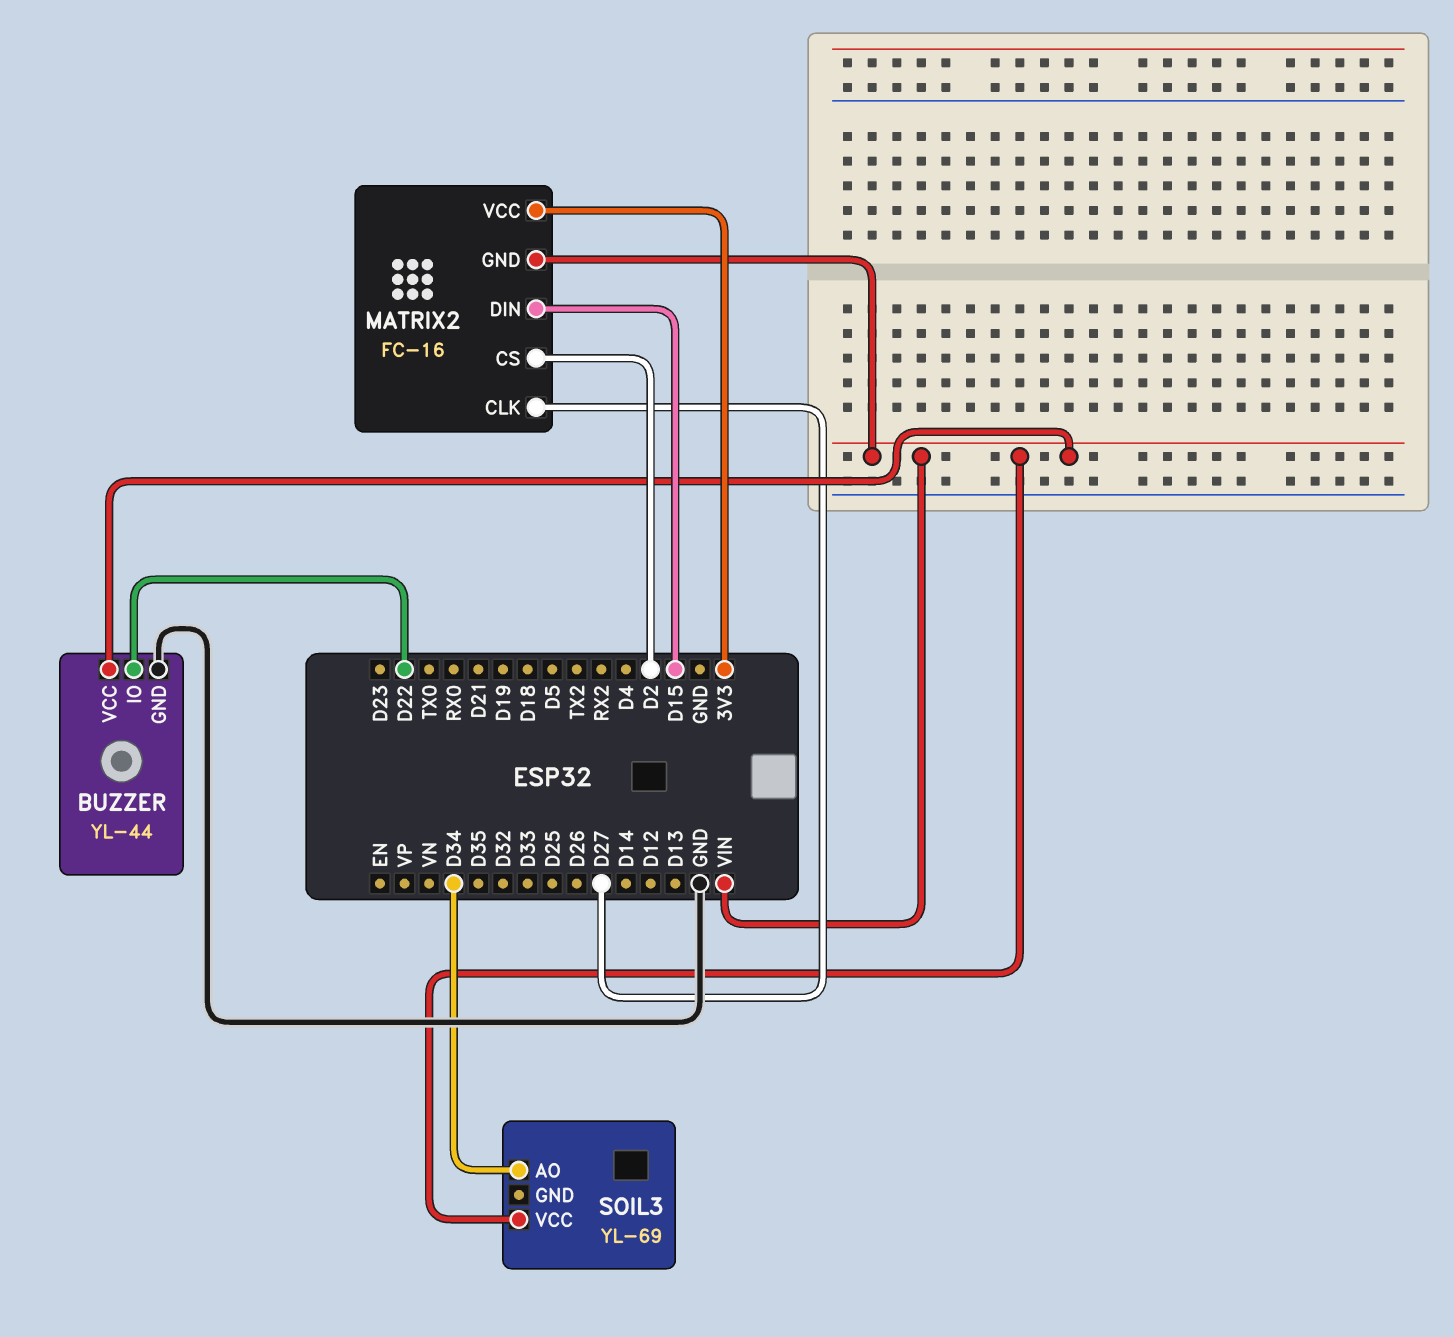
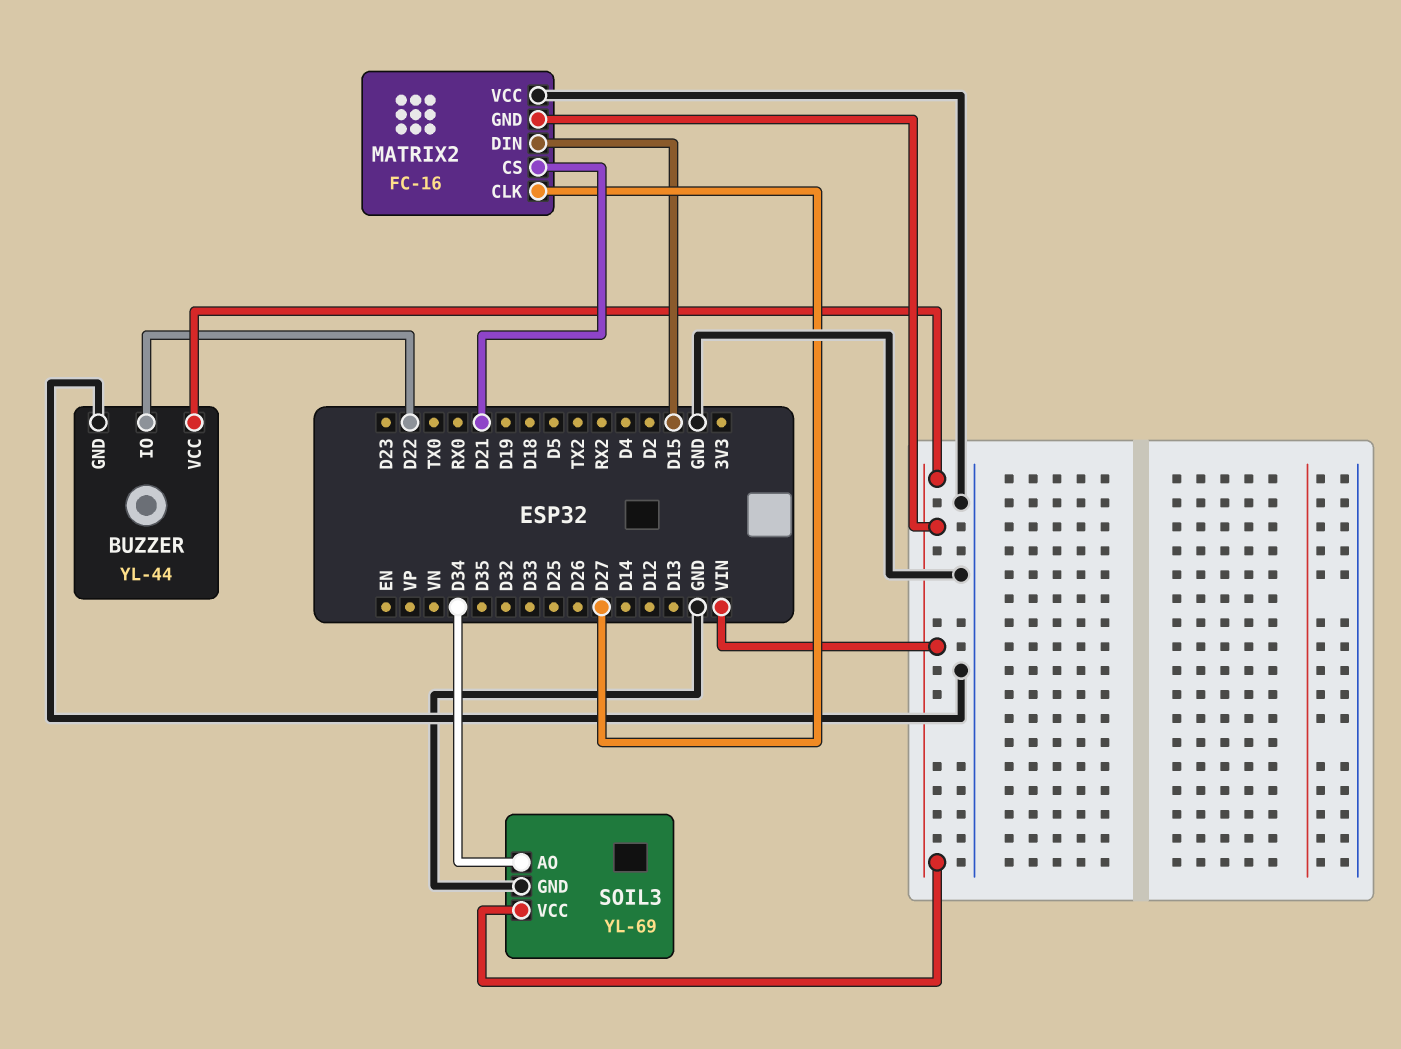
MATRIX2 pin CS: D2 -> D21
MATRIX2 pin VCC: 3V3 -> GND
SOIL3 pin GND: none -> GND

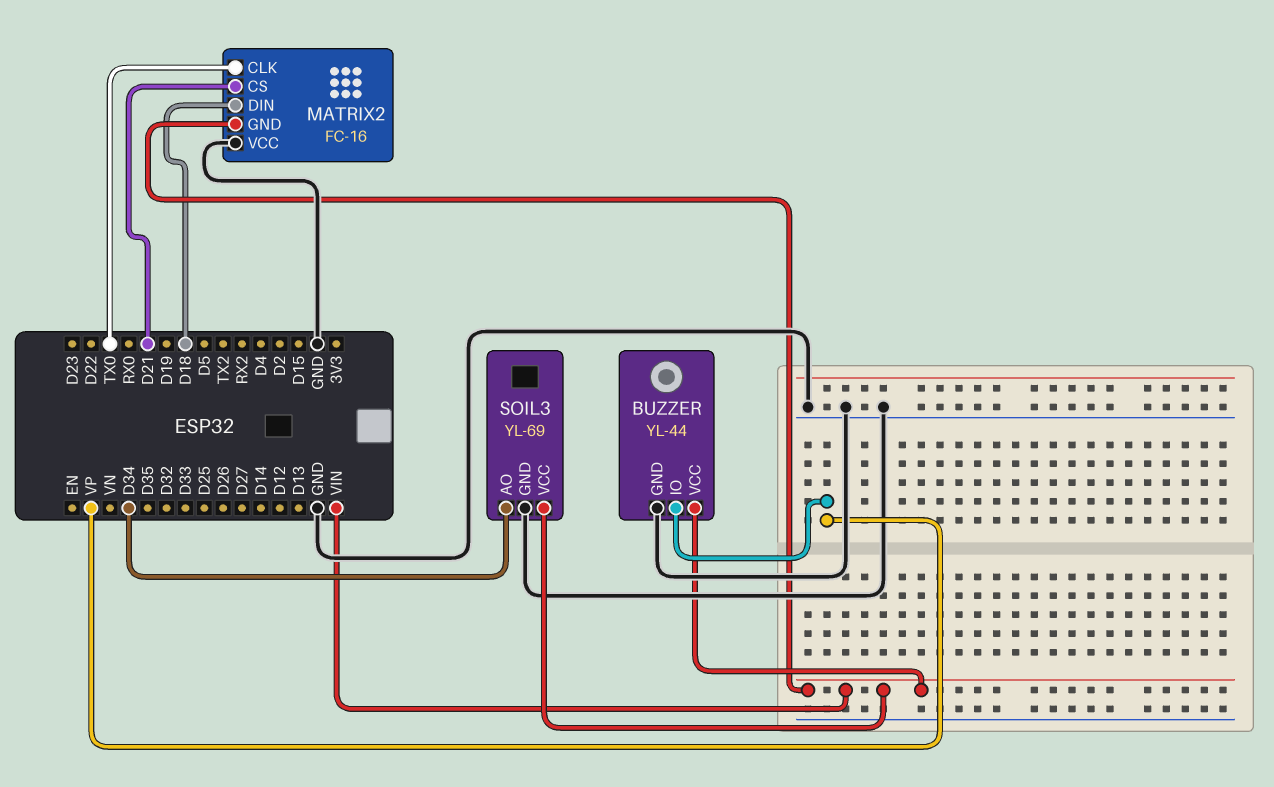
BUZZER pin IO: D22 -> VP
MATRIX2 pin CLK: D27 -> TX0
MATRIX2 pin DIN: D15 -> D18

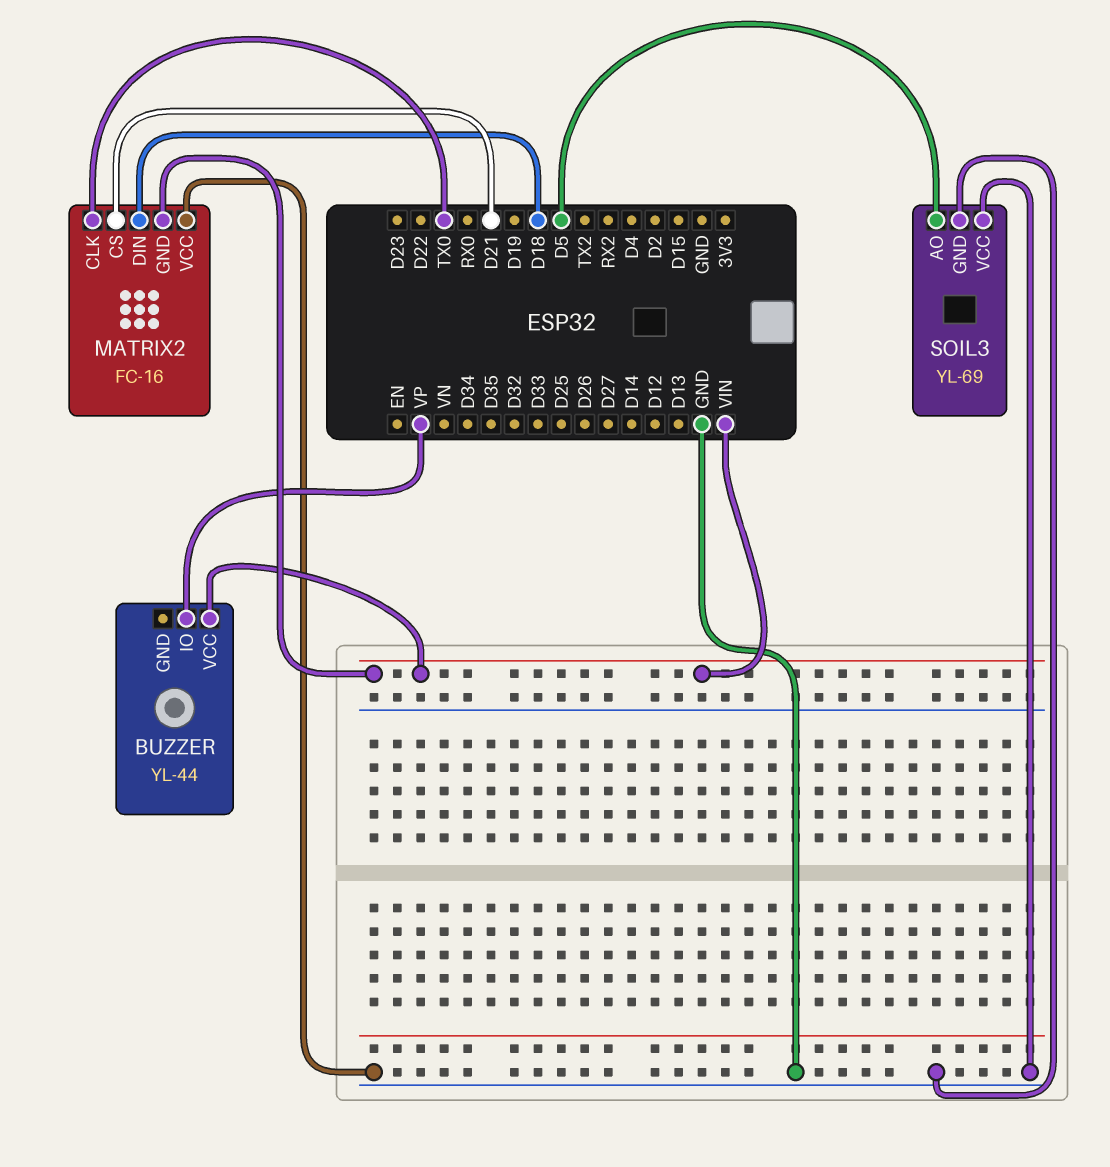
BUZZER pin GND: GND -> none
SOIL3 pin AO: D34 -> D5
SOIL3 pin VCC: VIN -> GND

